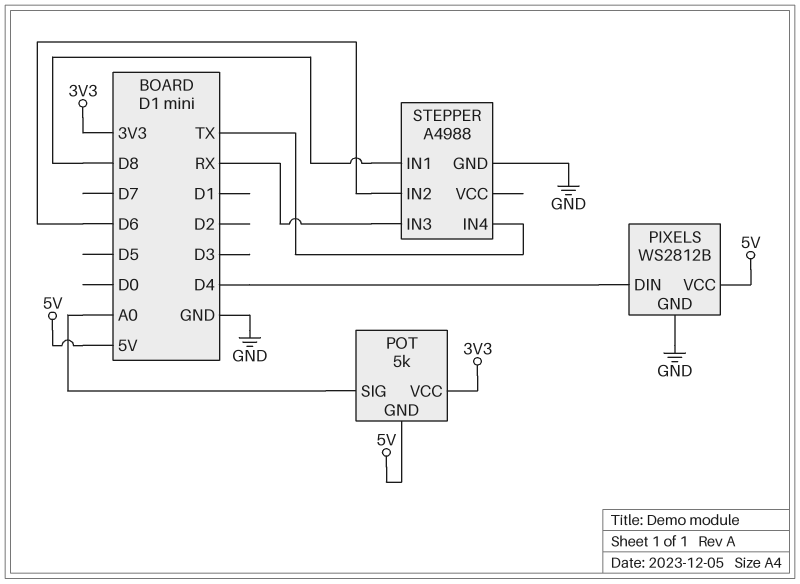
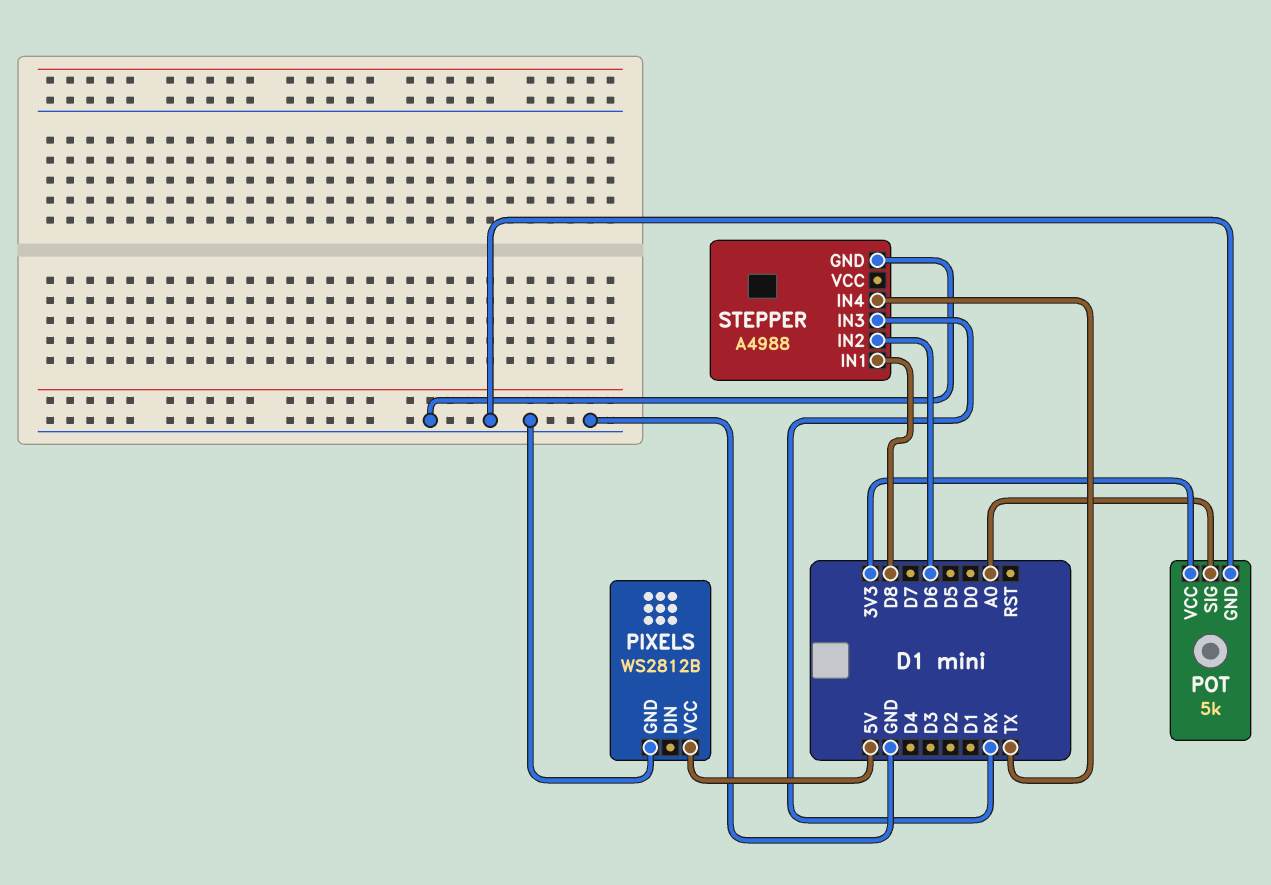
PIXELS pin DIN: D4 -> none
POT pin GND: 5V -> GND

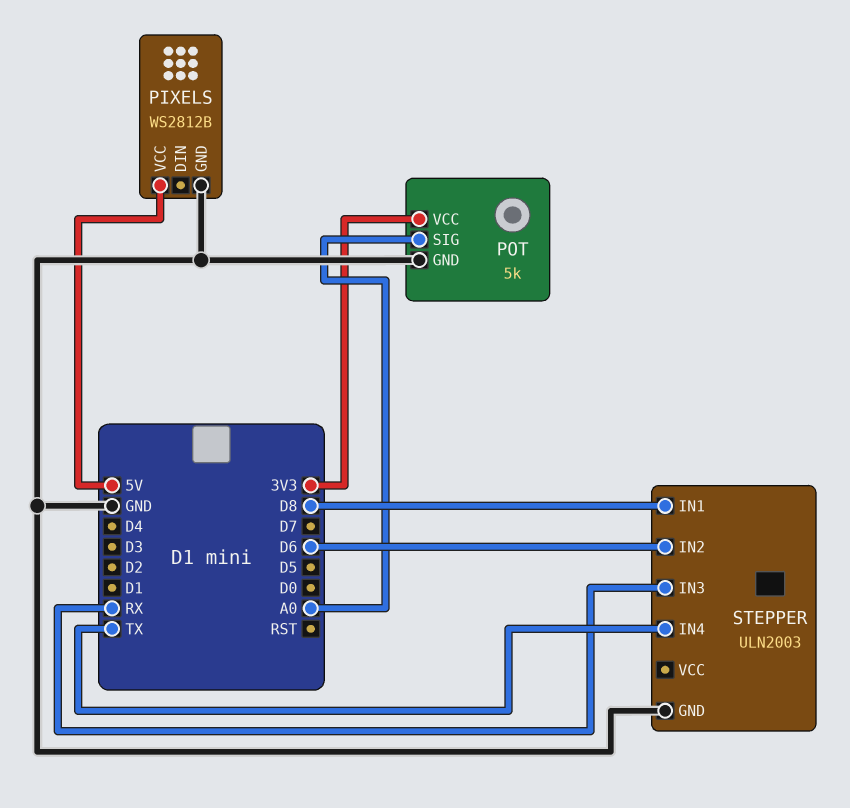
STEPPER: A4988 -> ULN2003

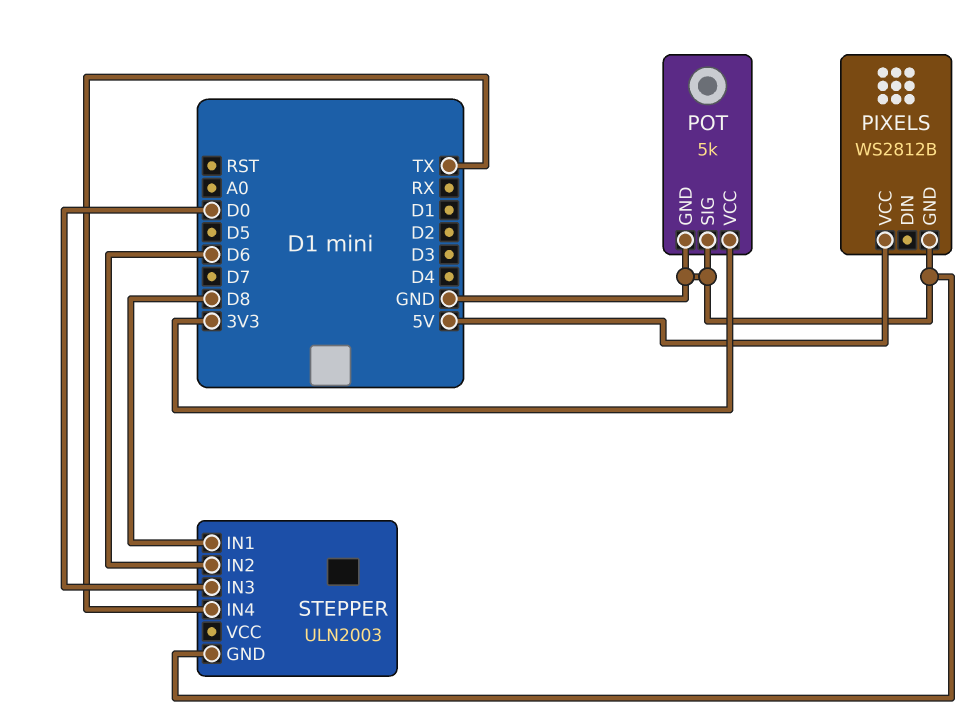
POT pin SIG: A0 -> GND
STEPPER pin IN3: RX -> D0

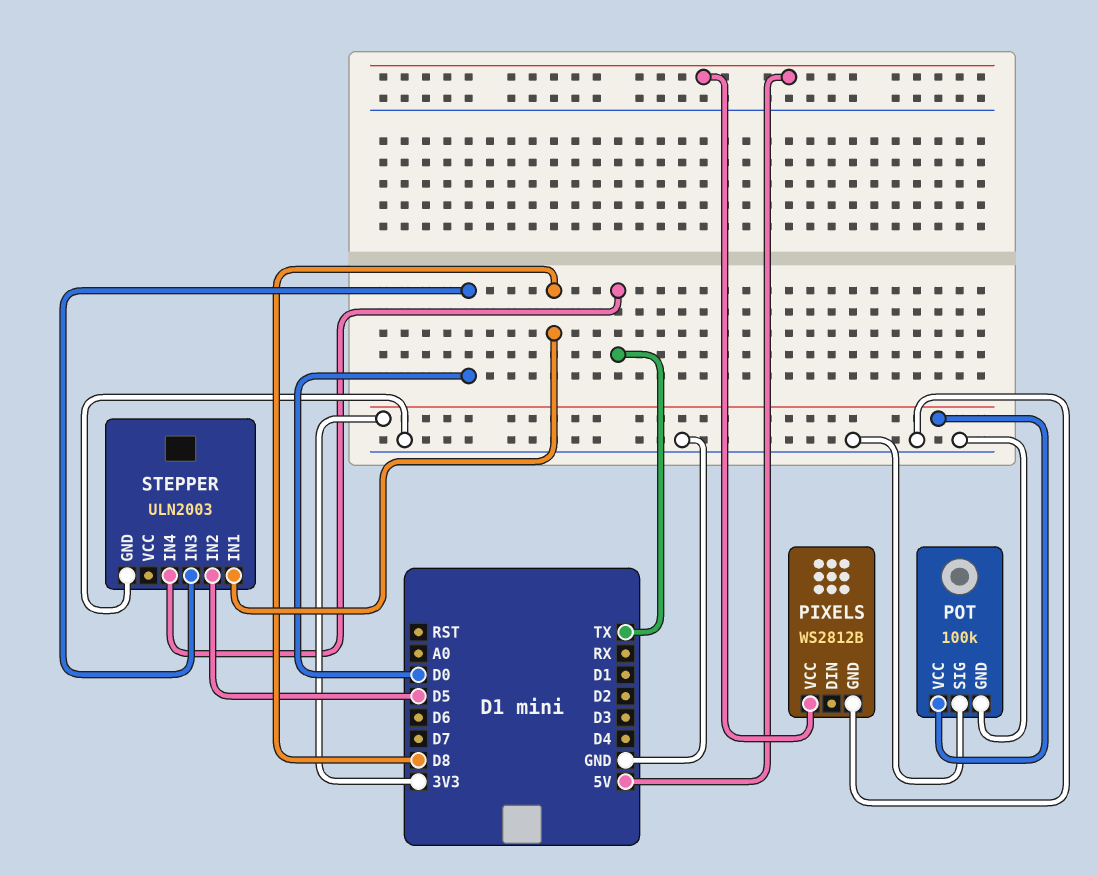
POT: 5k -> 100k
STEPPER pin IN2: D6 -> D5

